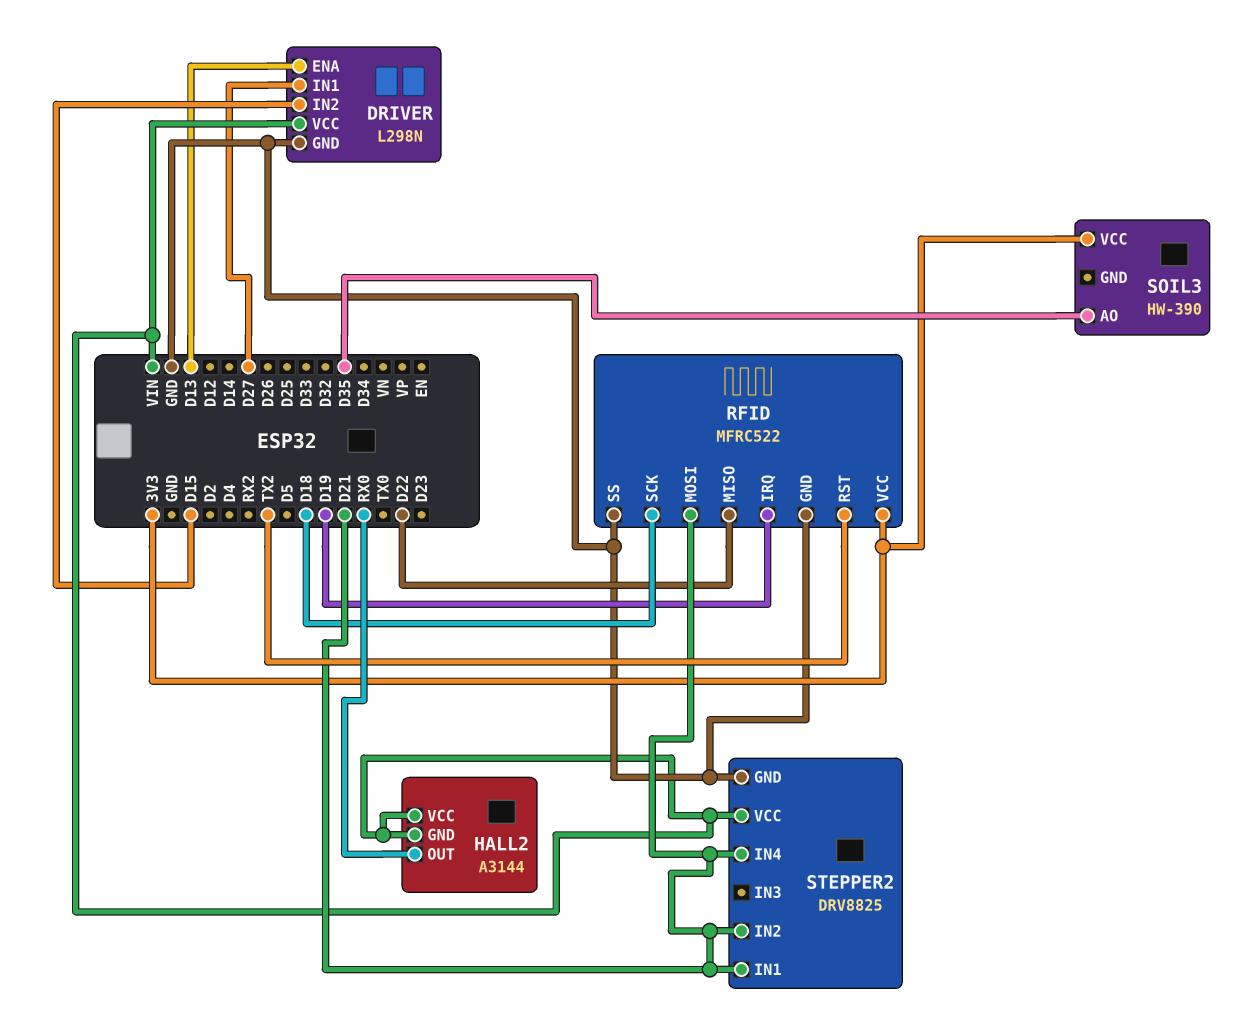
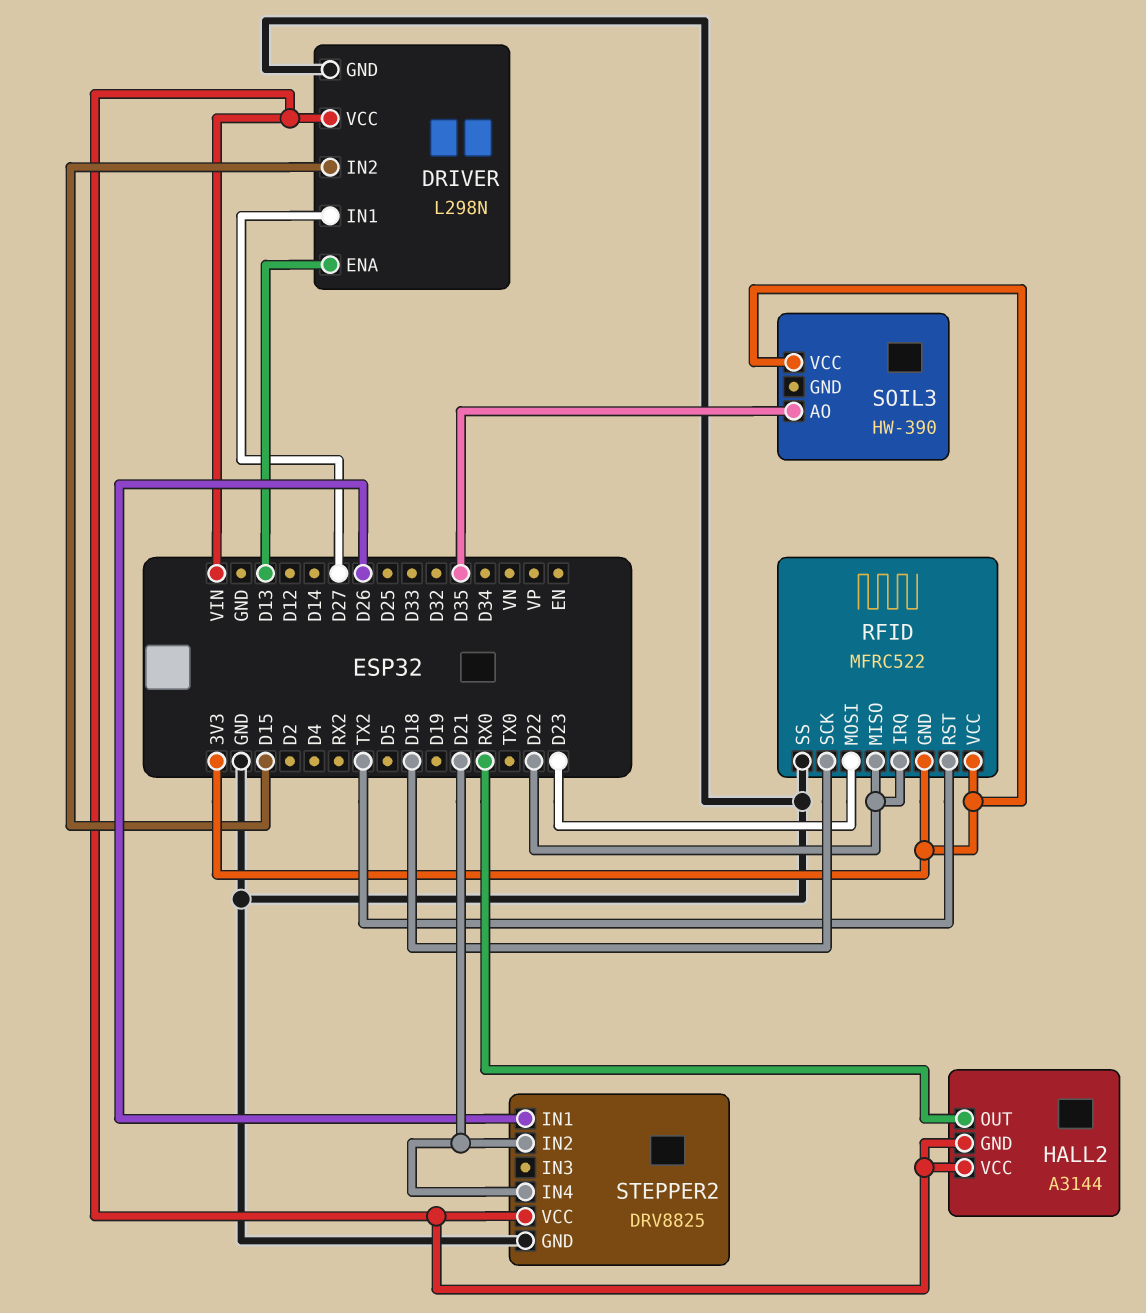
RFID pin GND: GND -> 3V3
RFID pin IRQ: D19 -> D22
RFID pin MOSI: D21 -> D23
STEPPER2 pin IN1: D21 -> D26

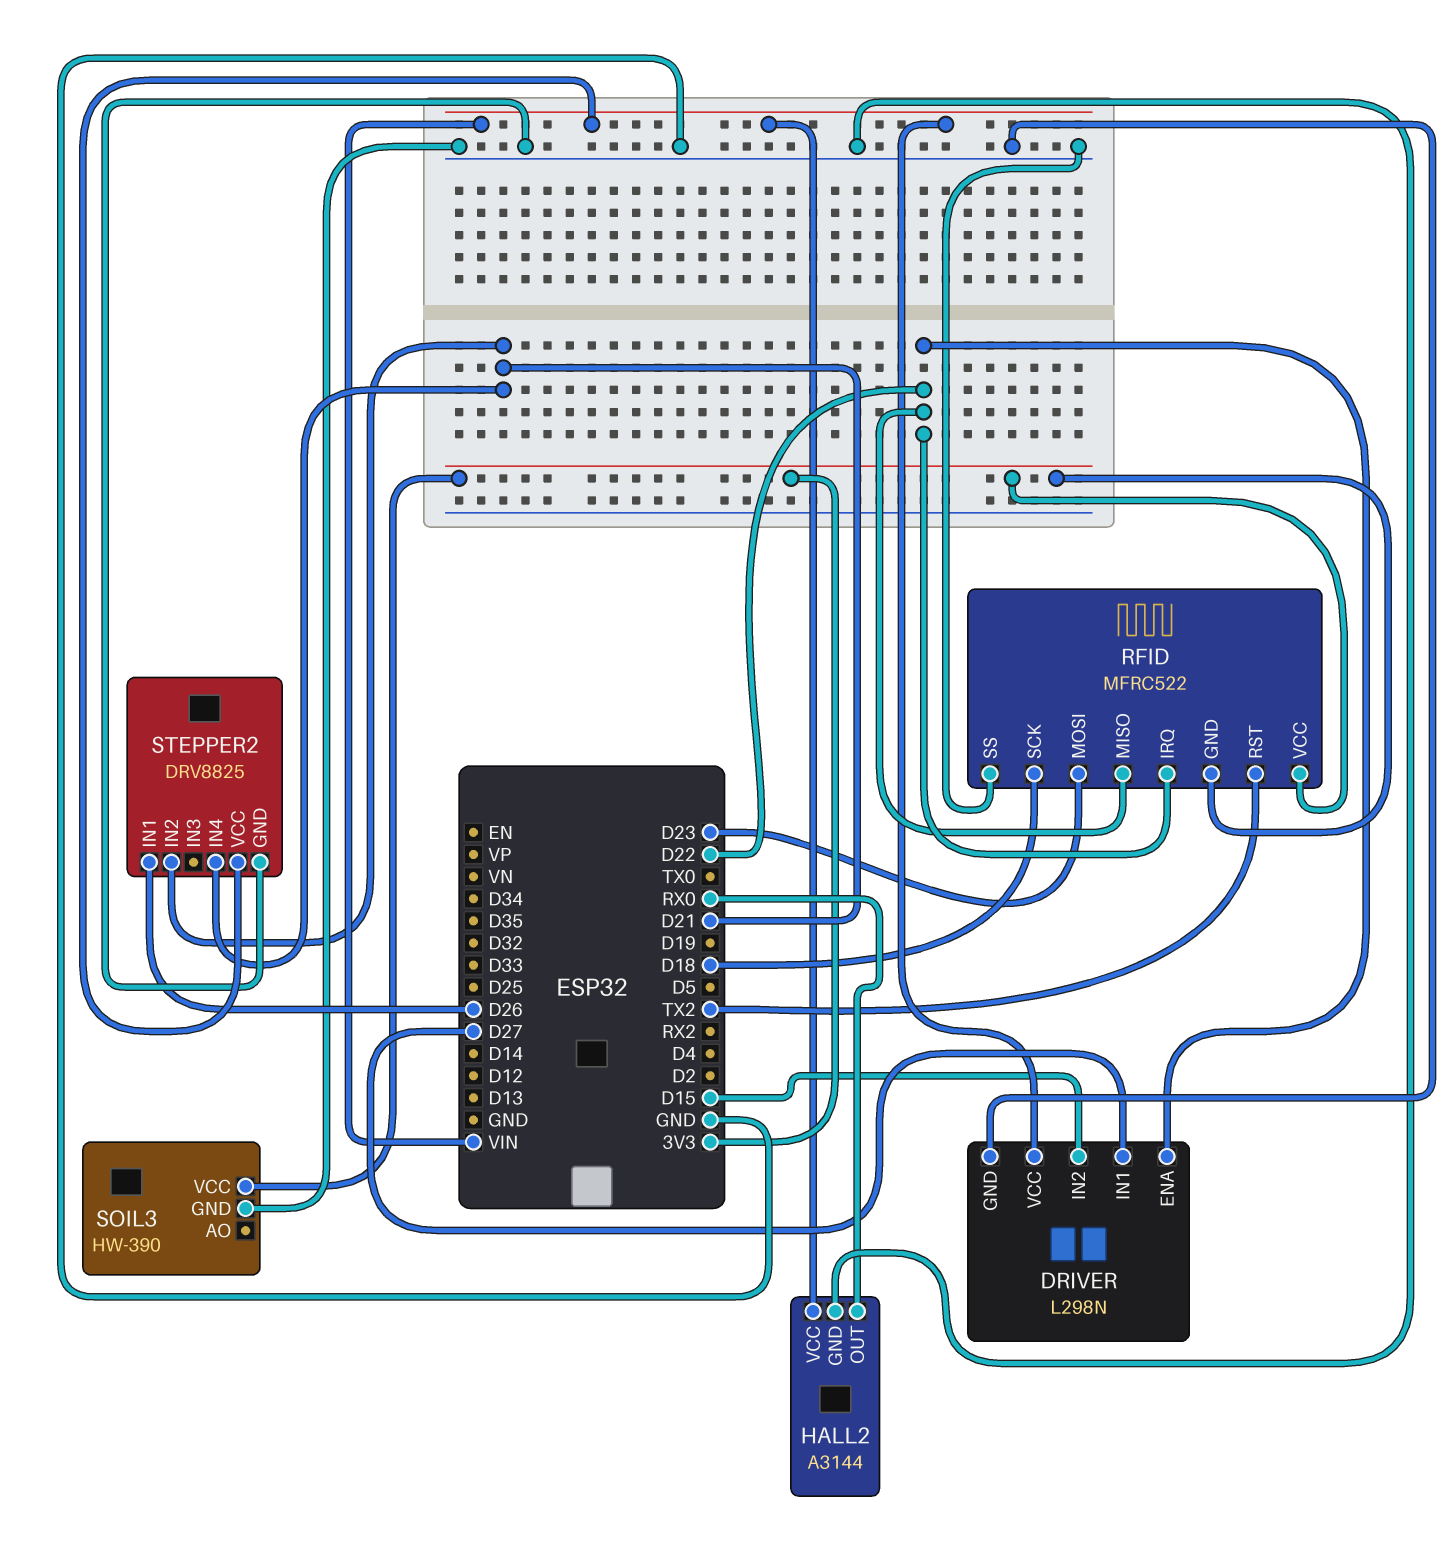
DRIVER pin ENA: D13 -> D22
HALL2 pin GND: VIN -> GND
SOIL3 pin AO: D35 -> none
SOIL3 pin GND: none -> GND

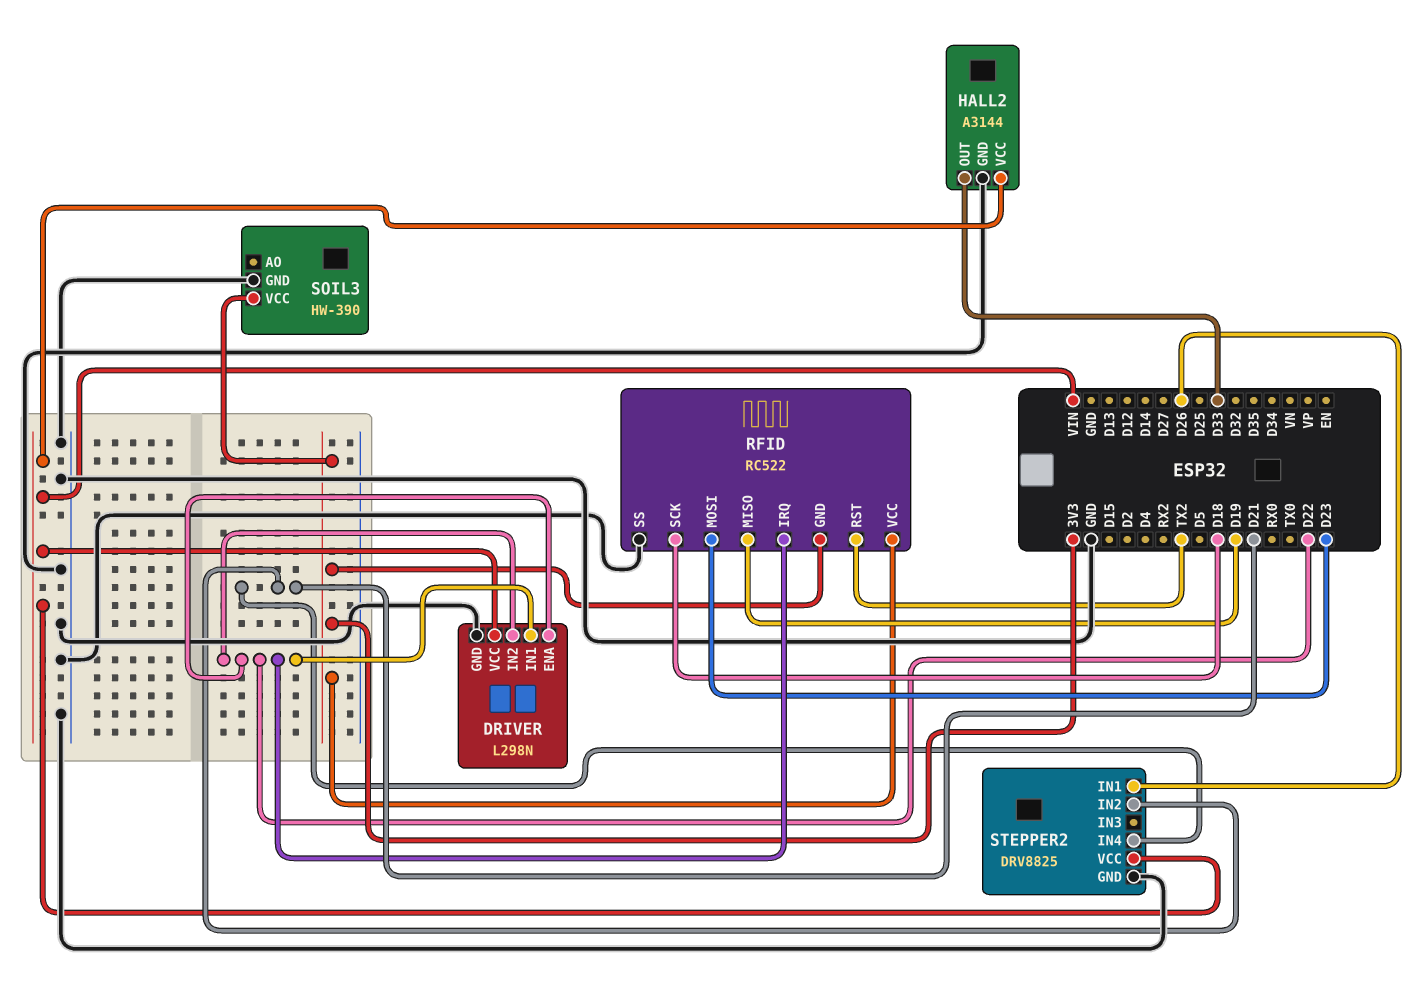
DRIVER pin IN1: D27 -> D22
DRIVER pin IN2: D15 -> D22
HALL2 pin OUT: RX0 -> D33
RFID: MFRC522 -> RC522
RFID pin MISO: D22 -> D19

